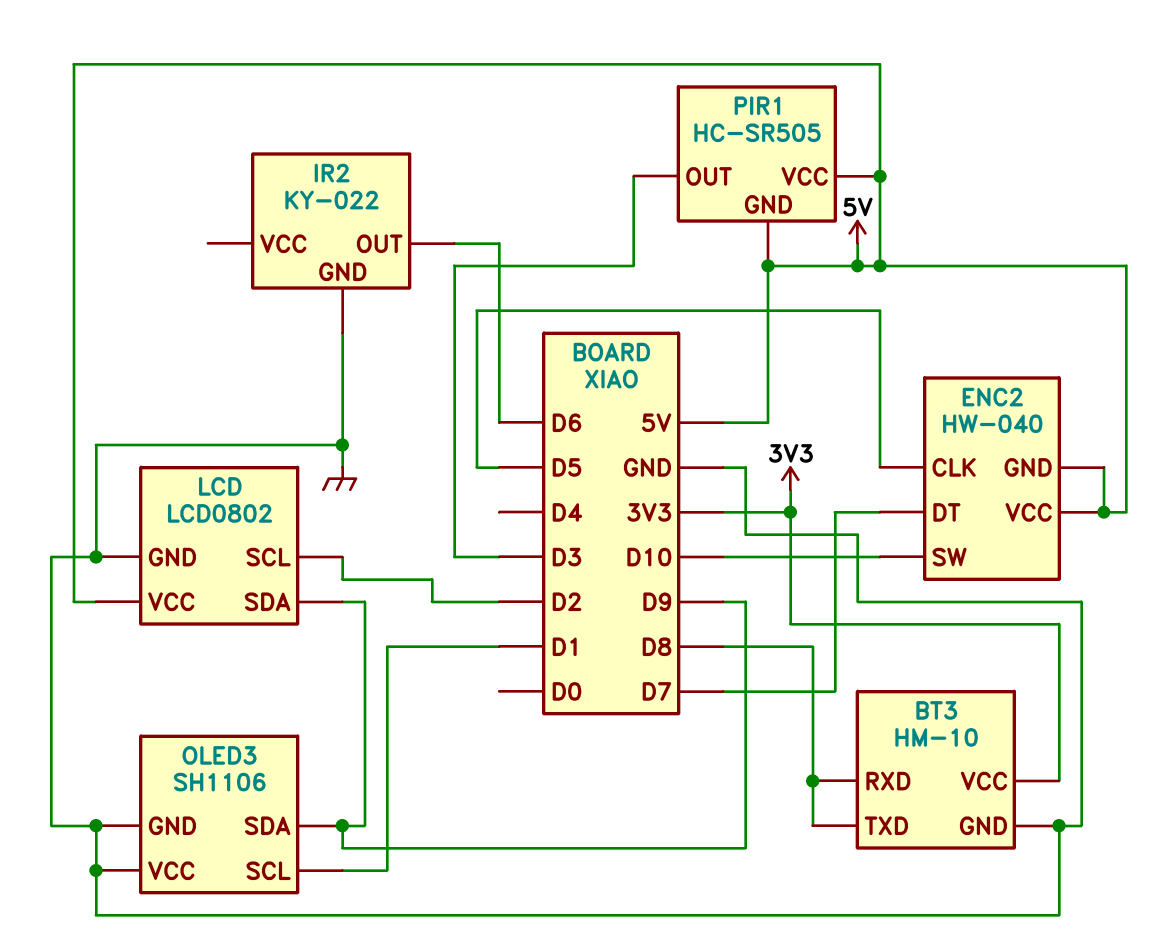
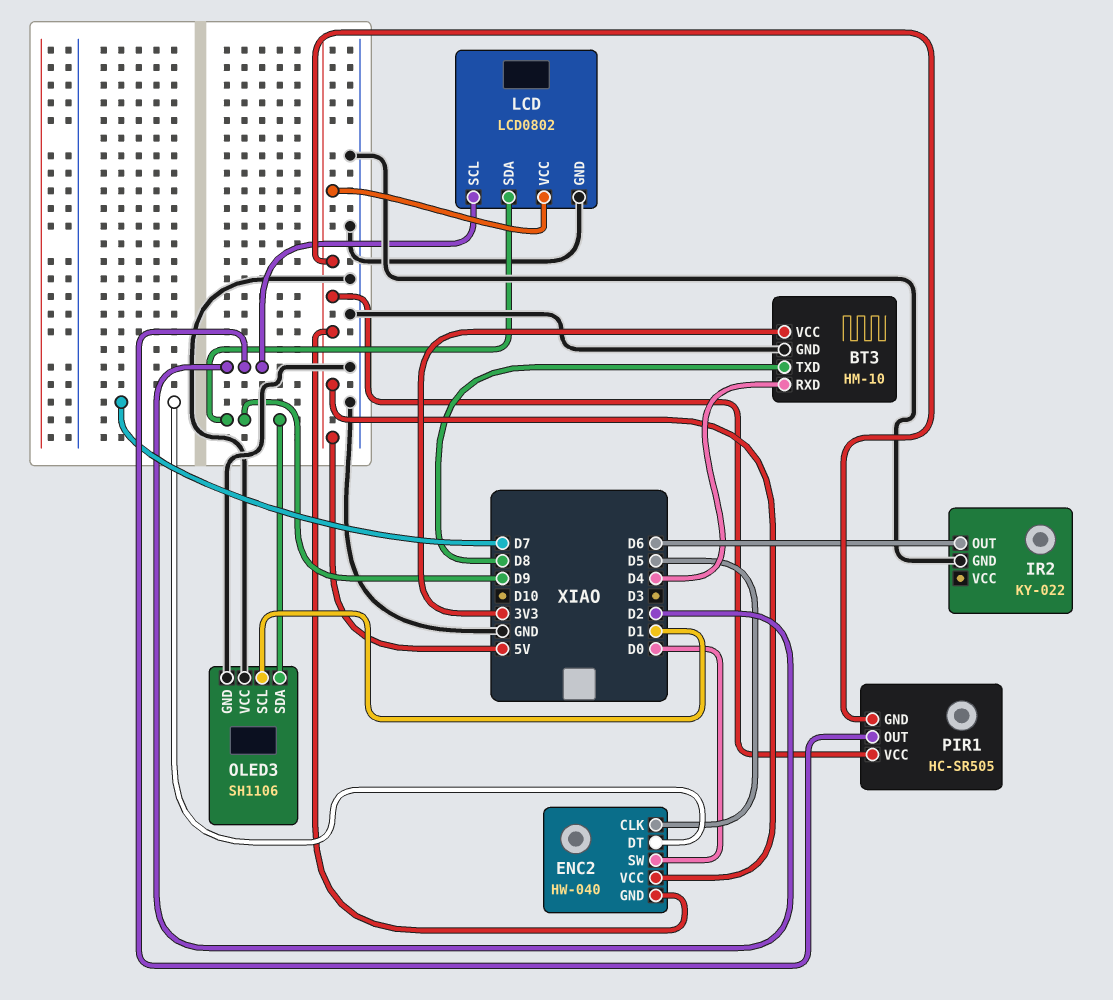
BT3 pin RXD: D8 -> D4
ENC2 pin SW: D10 -> D0
PIR1 pin OUT: D3 -> D2

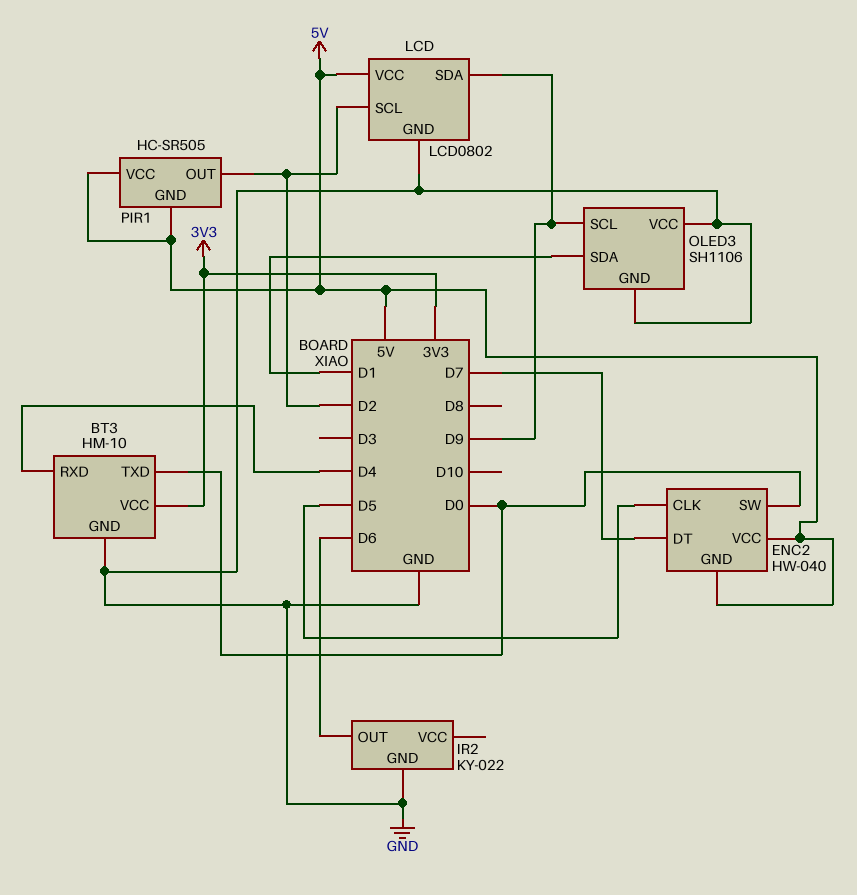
BT3 pin TXD: D8 -> D0
OLED3 pin SCL: D1 -> D9
OLED3 pin SDA: D9 -> D1

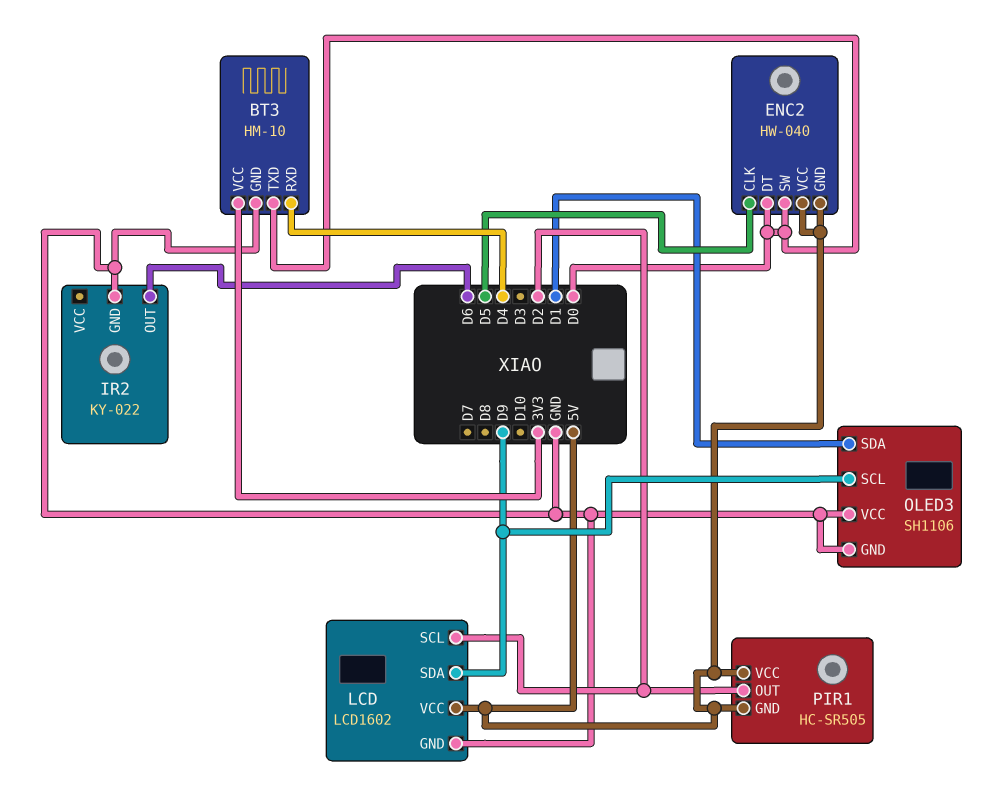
ENC2 pin DT: D7 -> D0
LCD: LCD0802 -> LCD1602

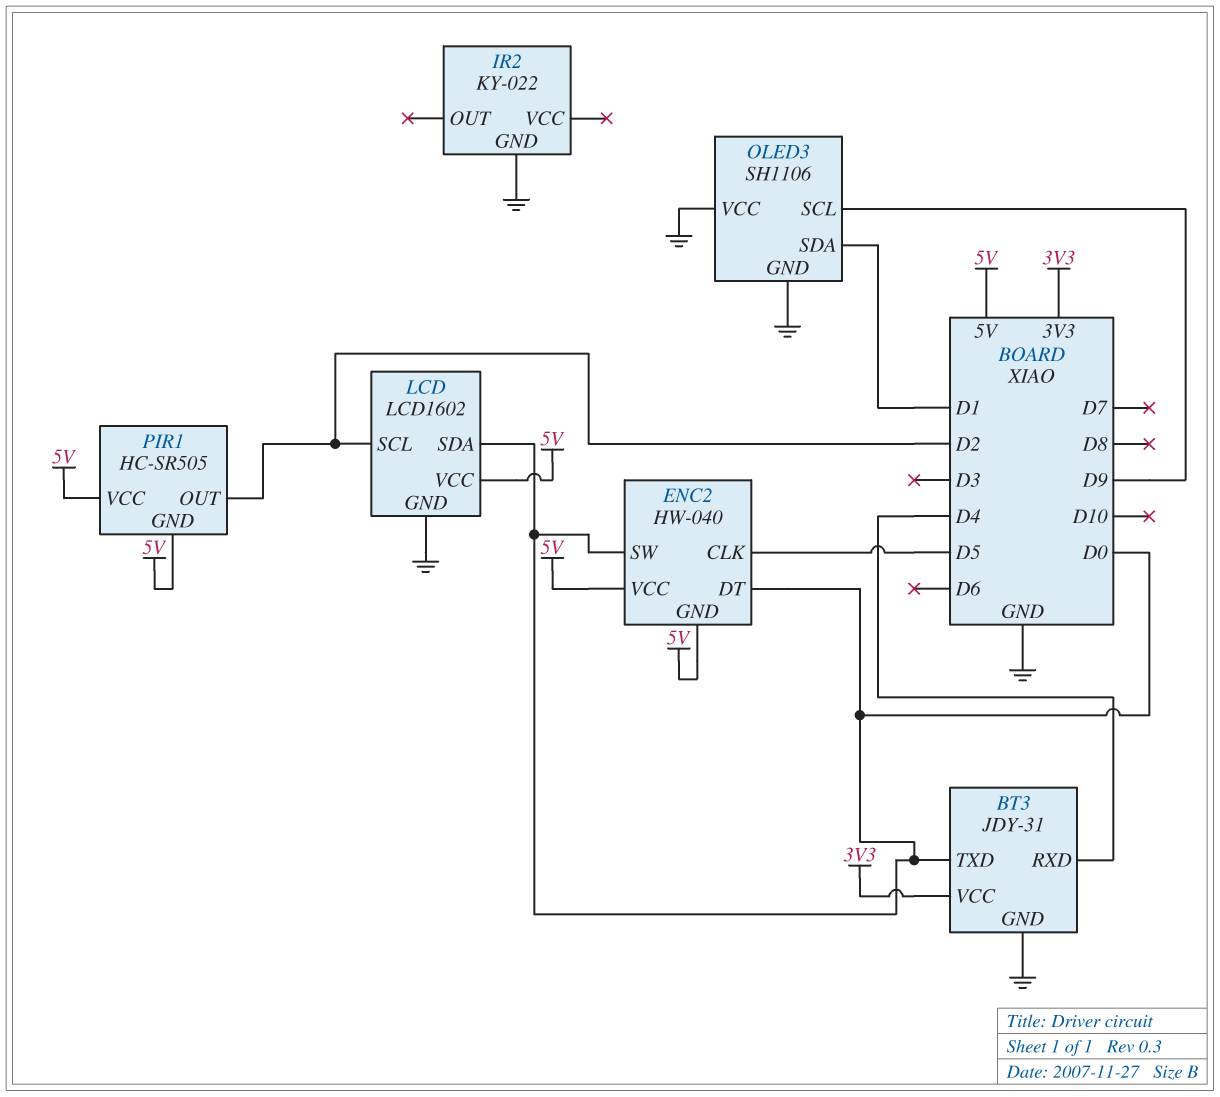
BT3: HM-10 -> JDY-31
IR2 pin OUT: D6 -> none
LCD pin SDA: D9 -> D0

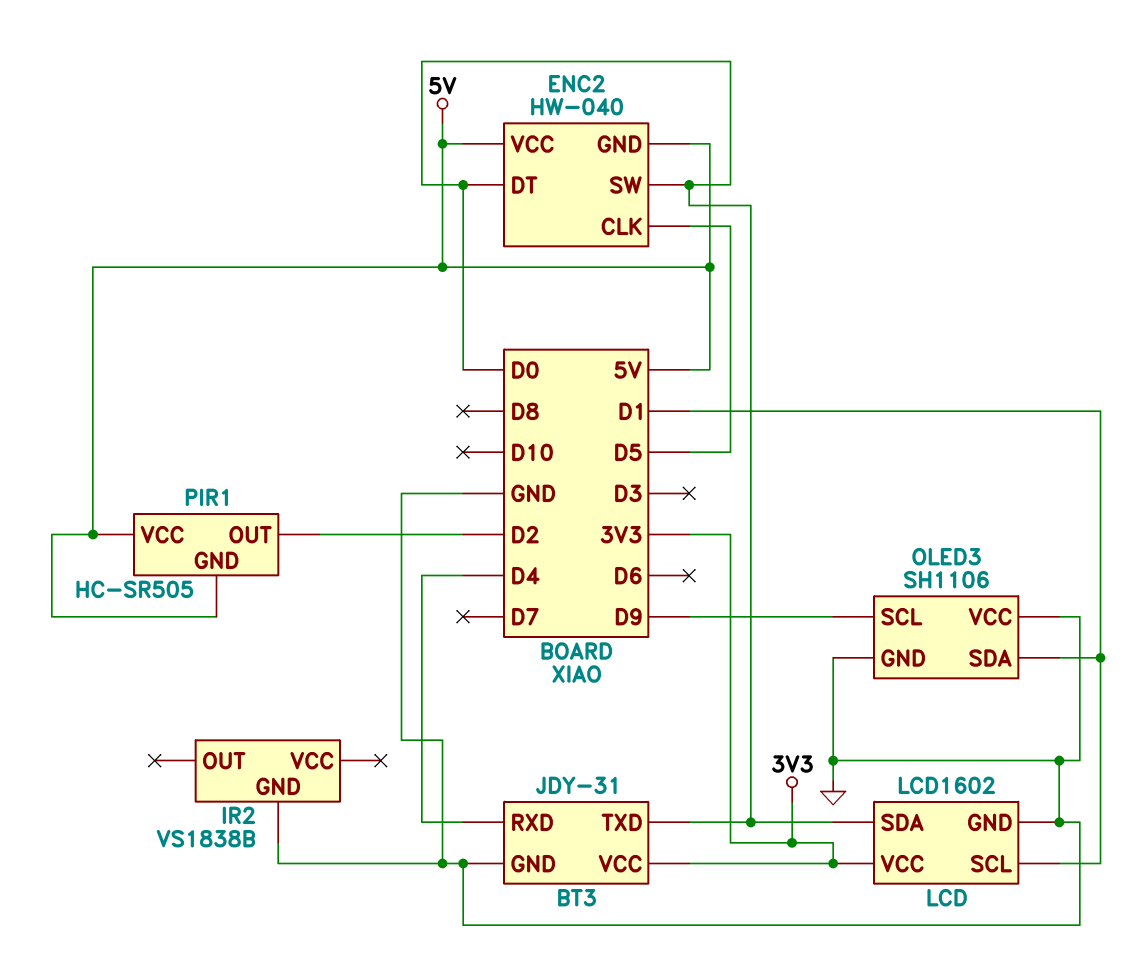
IR2: KY-022 -> VS1838B
LCD pin SCL: D2 -> D1
LCD pin VCC: 5V -> 3V3

